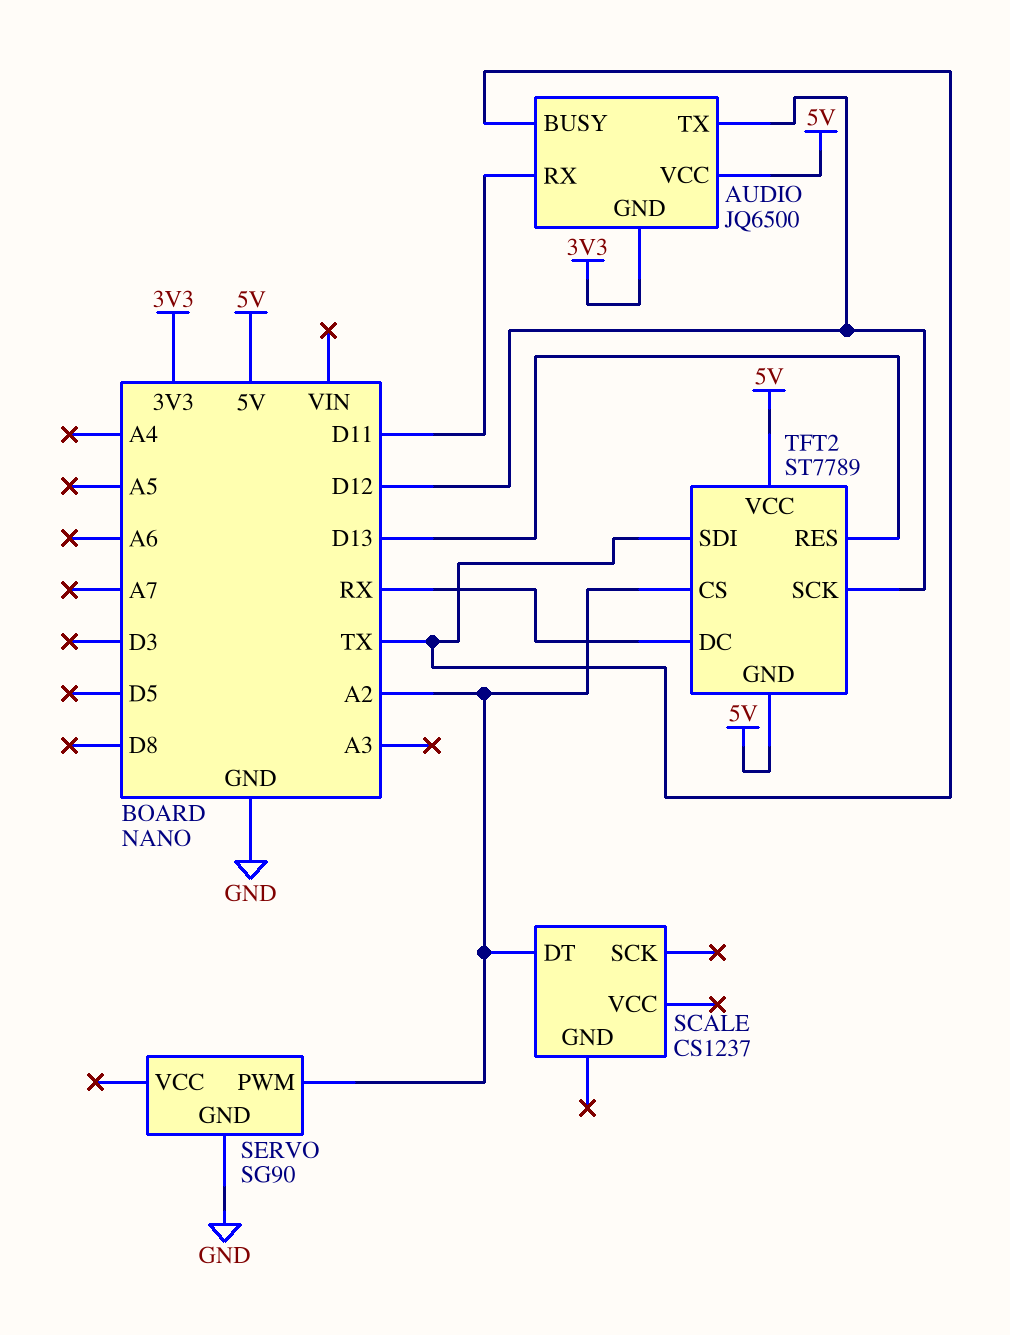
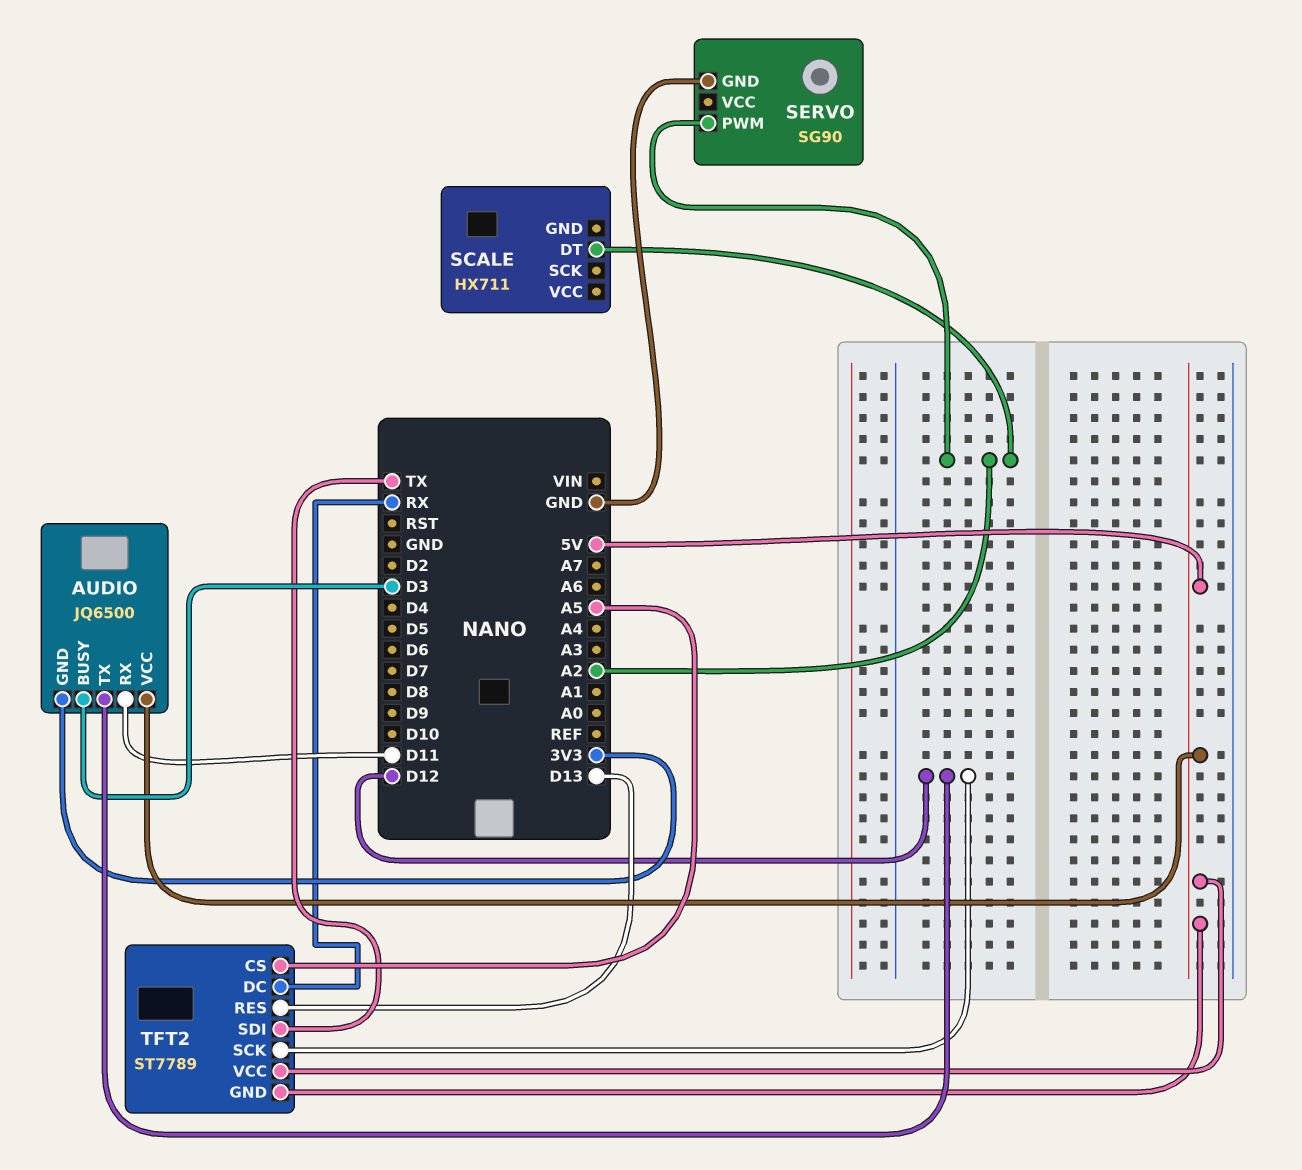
AUDIO pin BUSY: TX -> D3
SCALE: CS1237 -> HX711
TFT2 pin CS: A2 -> A5

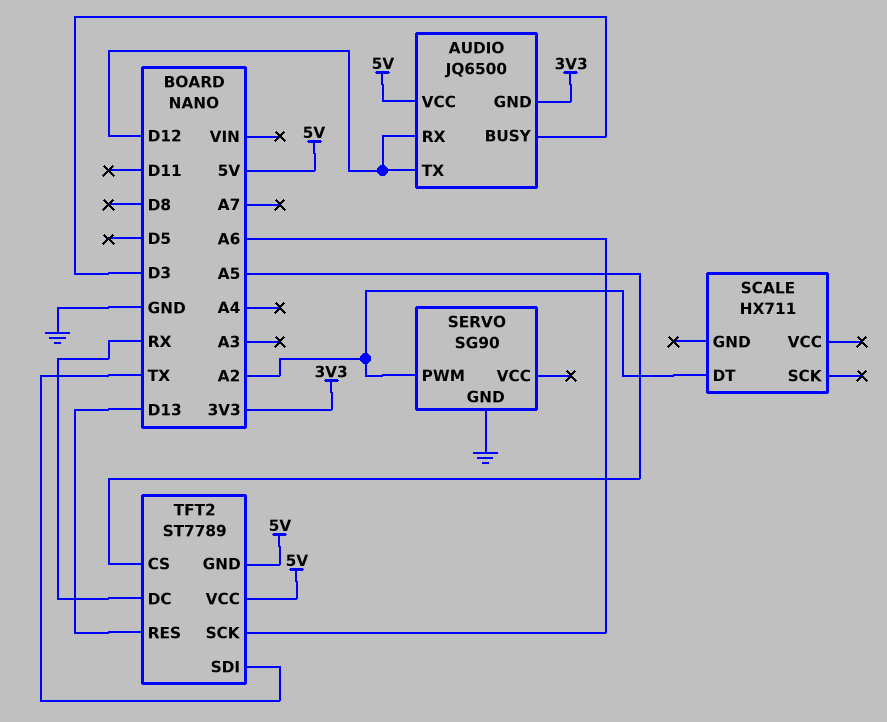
AUDIO pin RX: D11 -> D12
TFT2 pin SCK: D12 -> A6

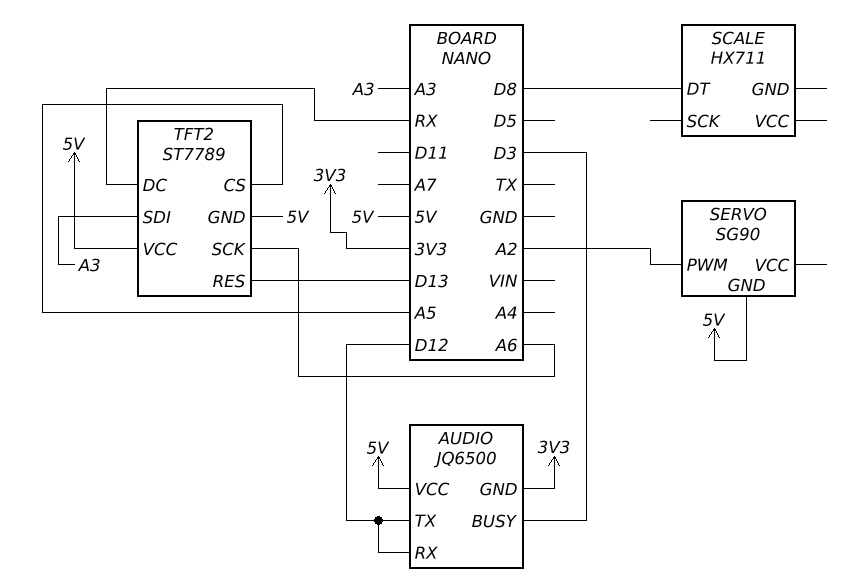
SCALE pin DT: A2 -> D8
SERVO pin GND: GND -> 5V
TFT2 pin SDI: TX -> A3

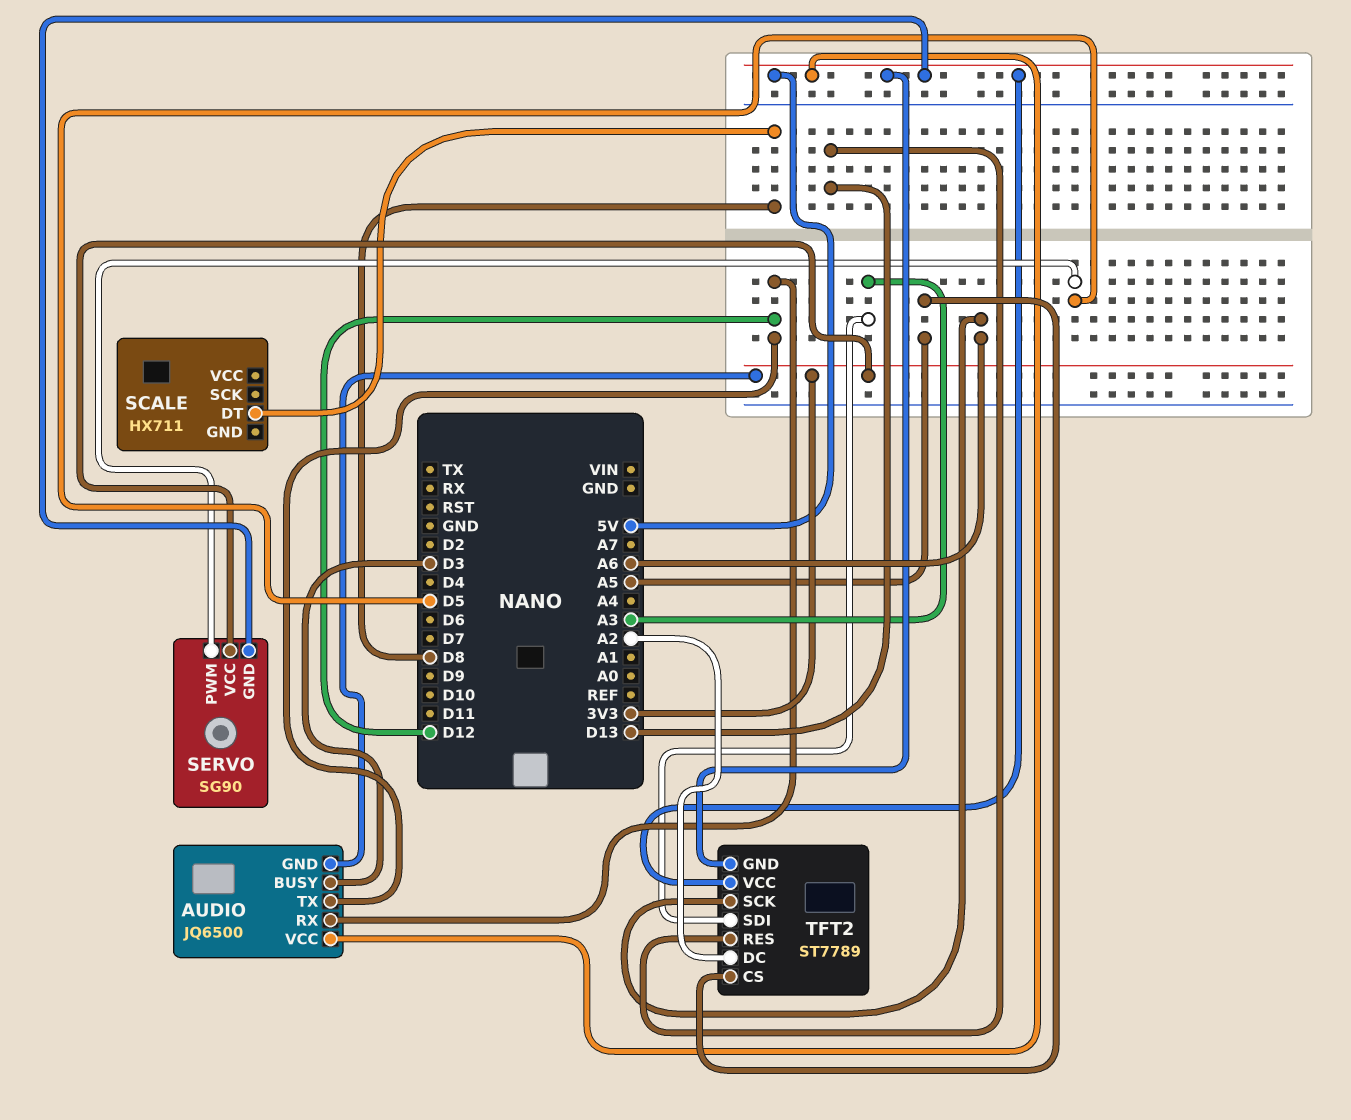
SERVO pin PWM: A2 -> D5
SERVO pin VCC: none -> 3V3
TFT2 pin DC: RX -> A2

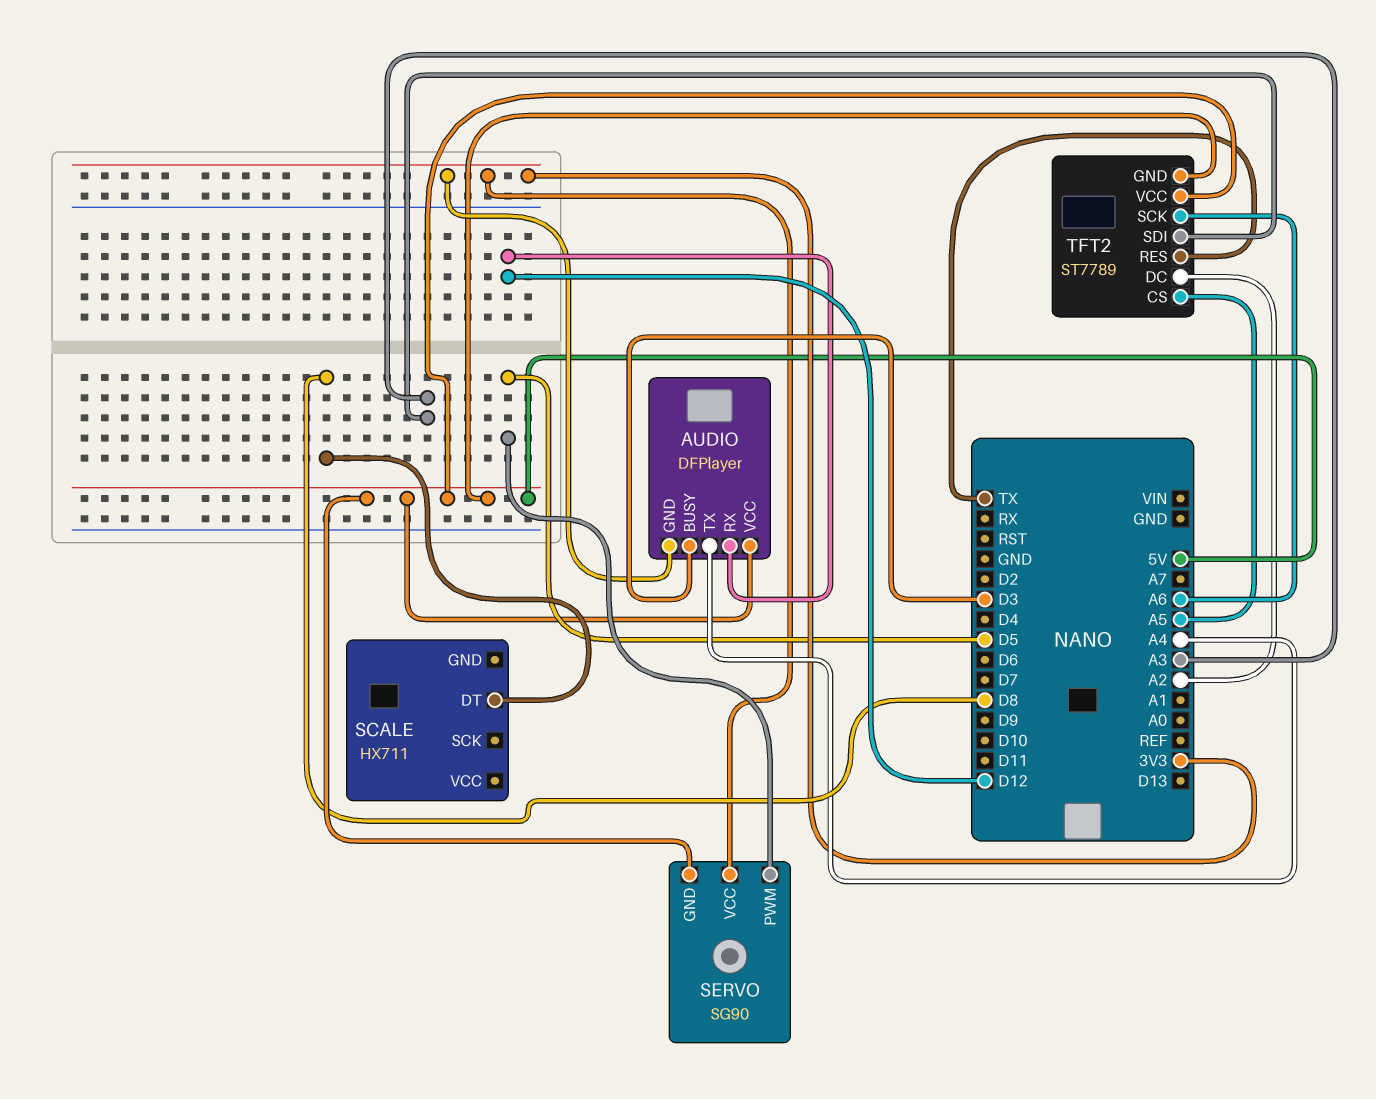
AUDIO: JQ6500 -> DFPlayer
AUDIO pin TX: D12 -> A4
TFT2 pin RES: D13 -> TX

